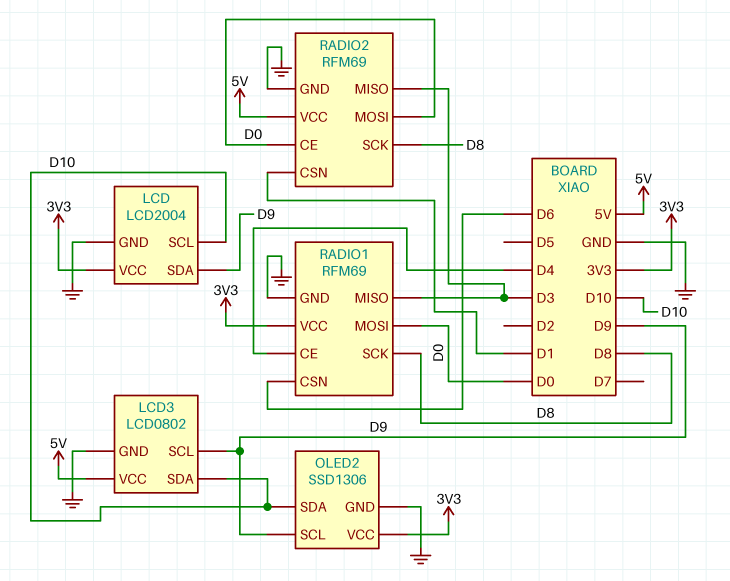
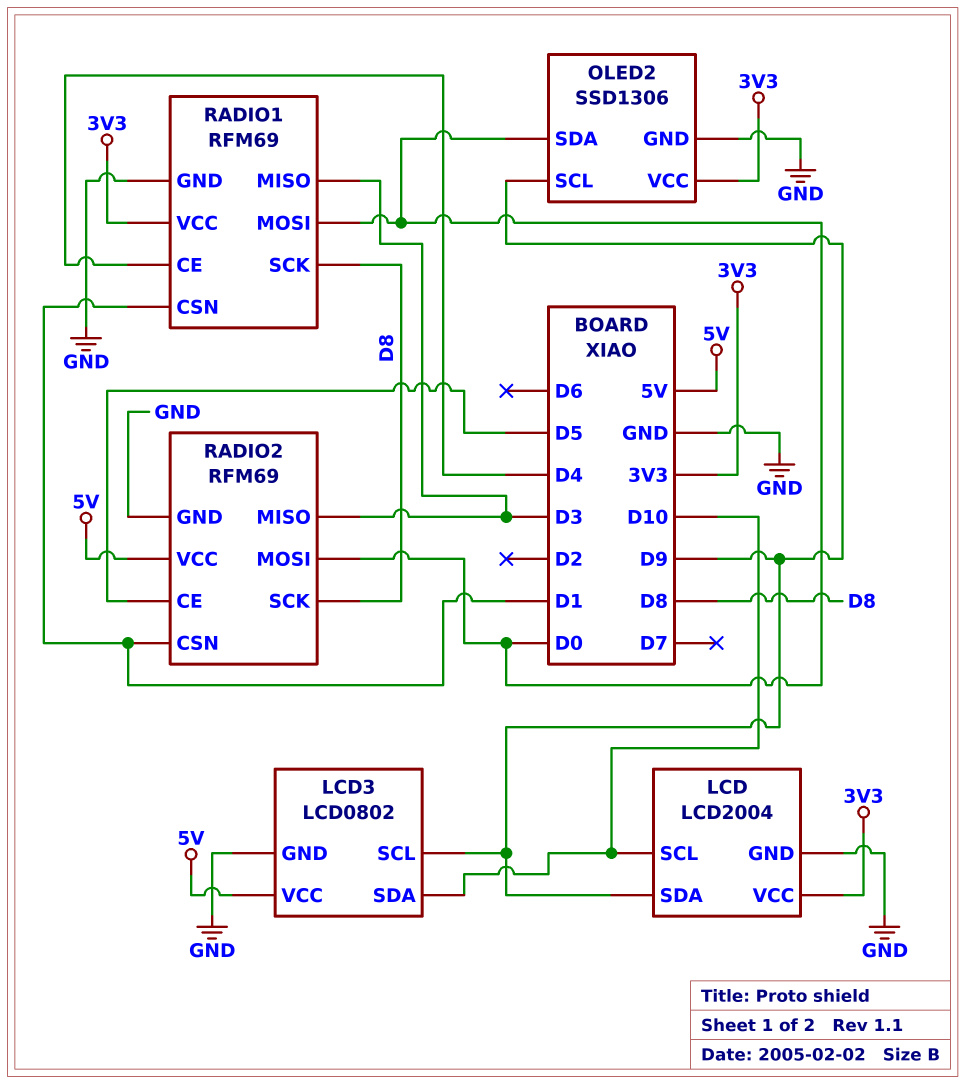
OLED2 pin SDA: D10 -> D0
RADIO1 pin CSN: D6 -> D1
RADIO2 pin CE: D0 -> D5

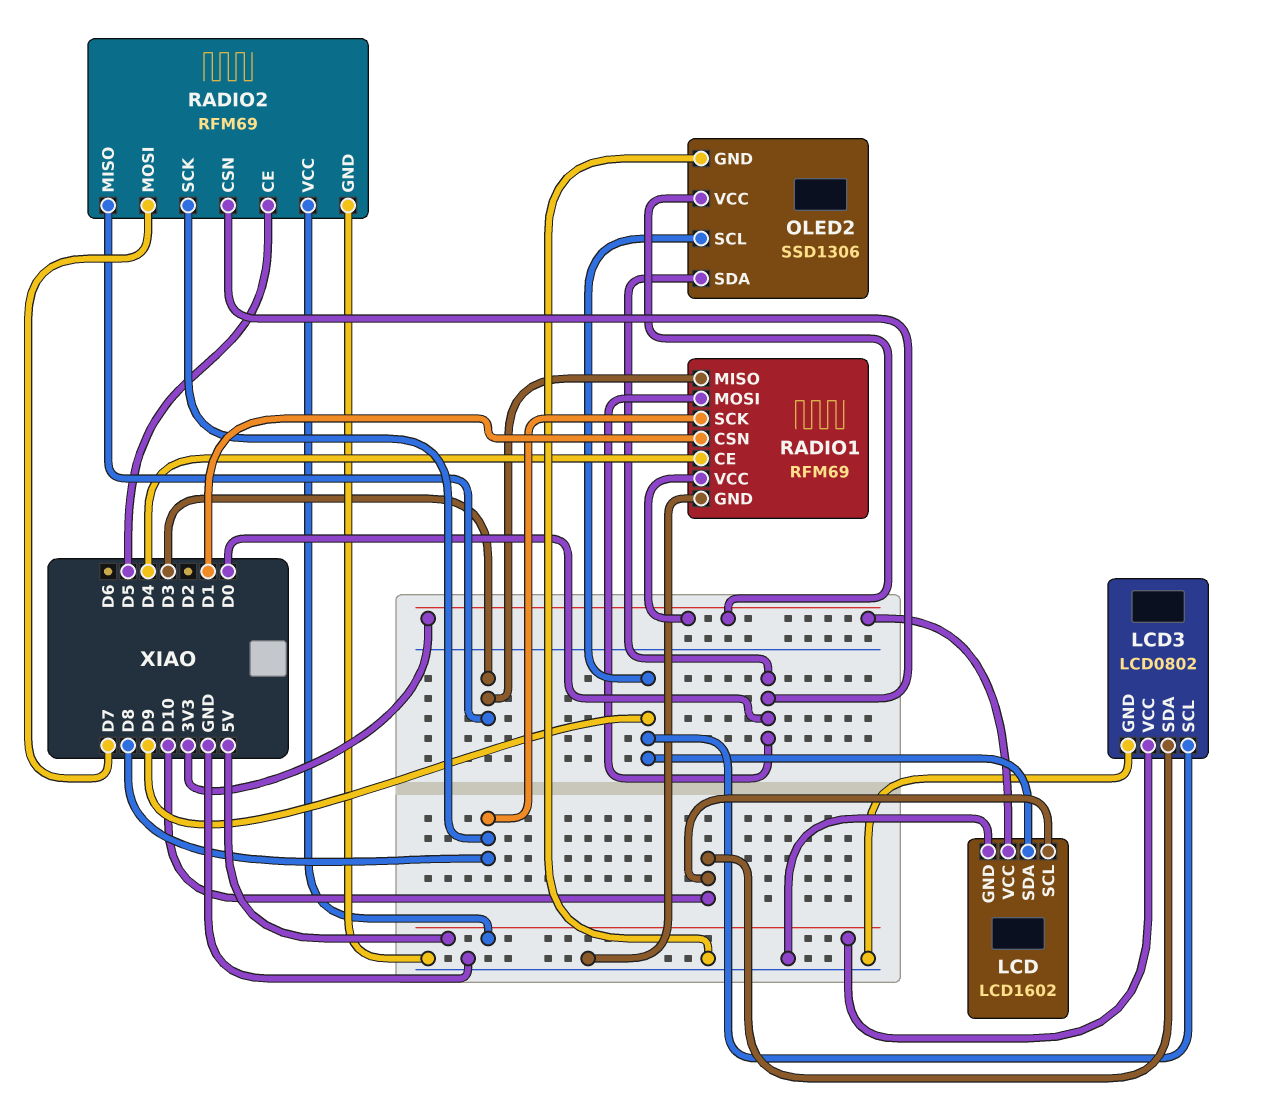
LCD: LCD2004 -> LCD1602
RADIO2 pin CSN: D1 -> D0
RADIO2 pin MOSI: D0 -> D7

